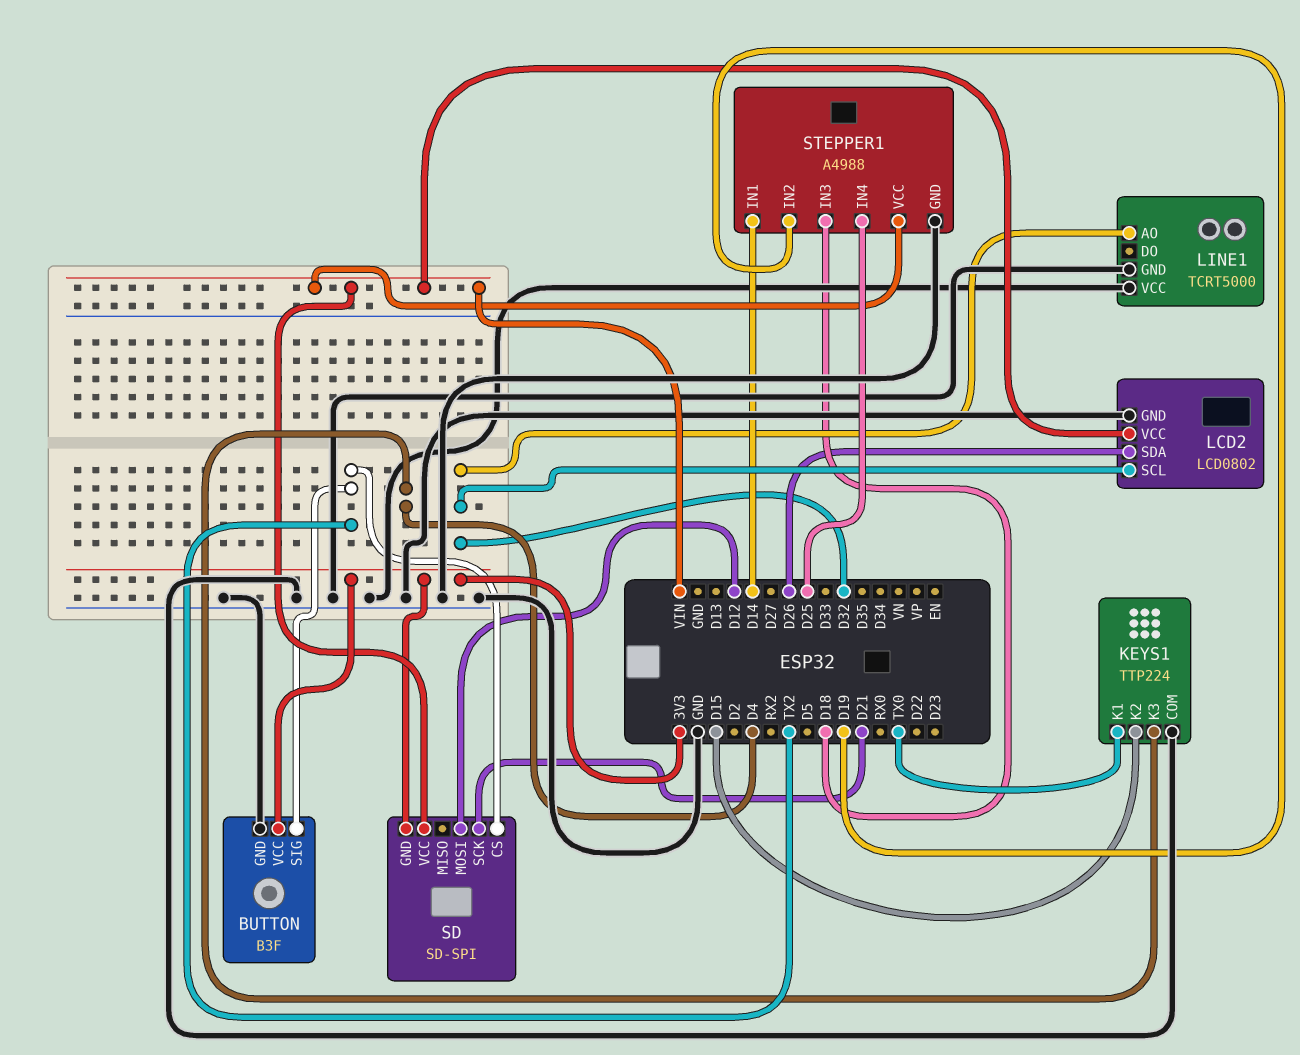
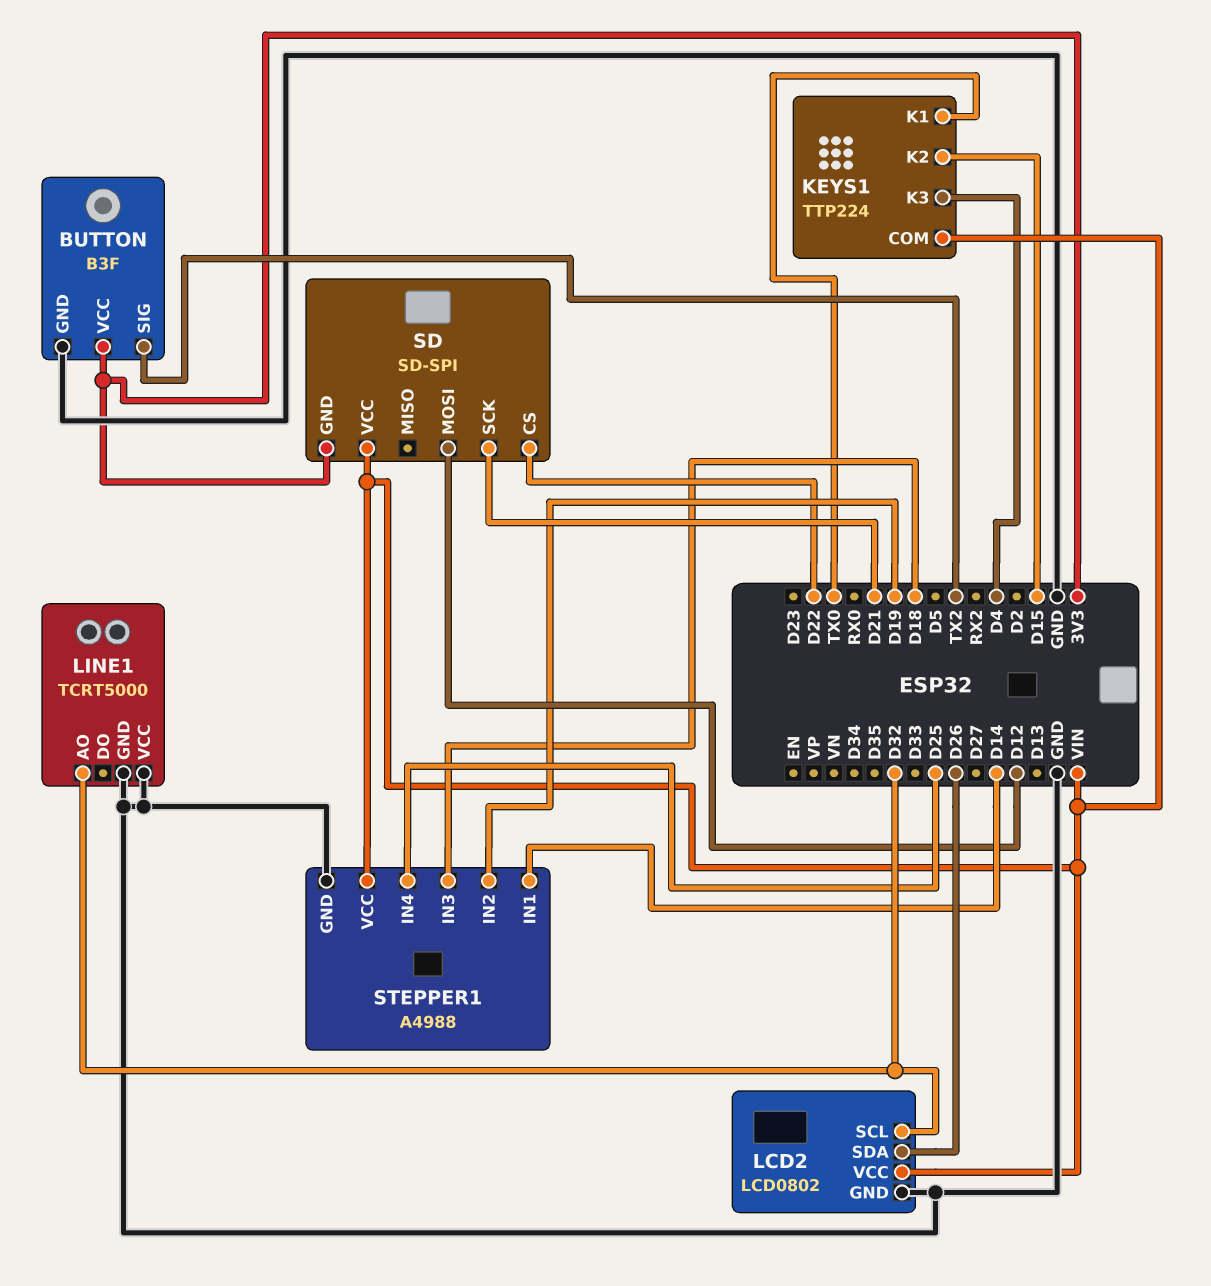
KEYS1 pin COM: GND -> VIN
SD pin CS: TX2 -> D22

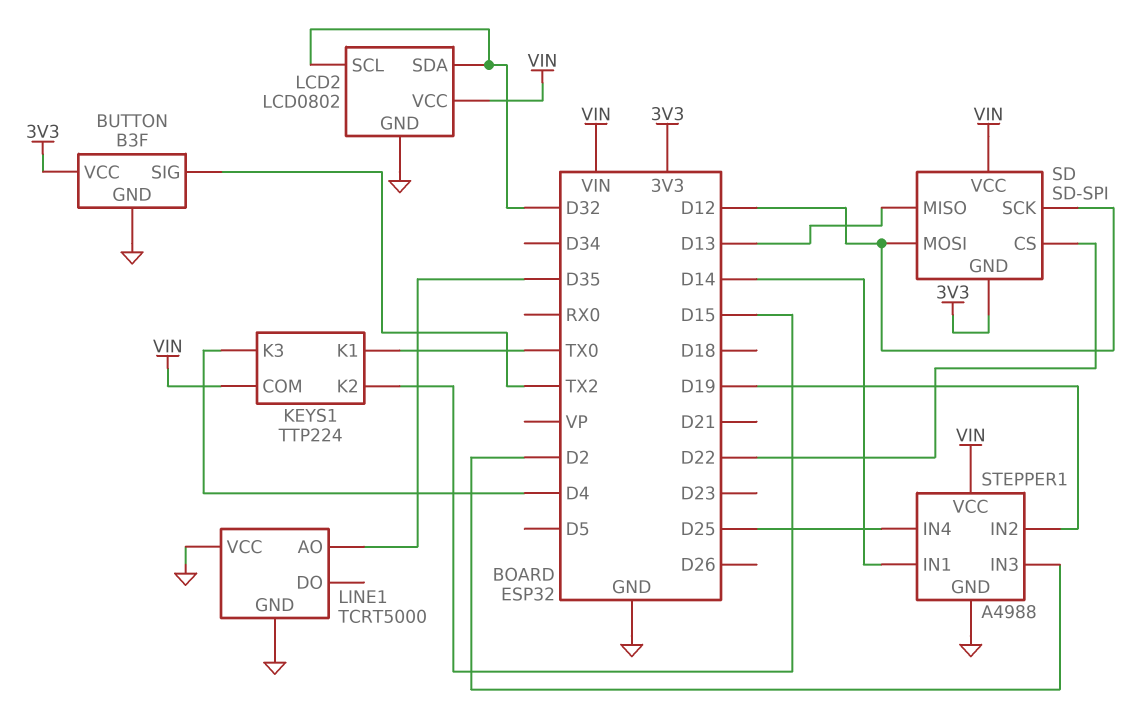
LCD2 pin SDA: D26 -> D32
LINE1 pin AO: D32 -> D35
SD pin MISO: none -> D13
SD pin SCK: D21 -> D12
STEPPER1 pin IN3: D18 -> D2

